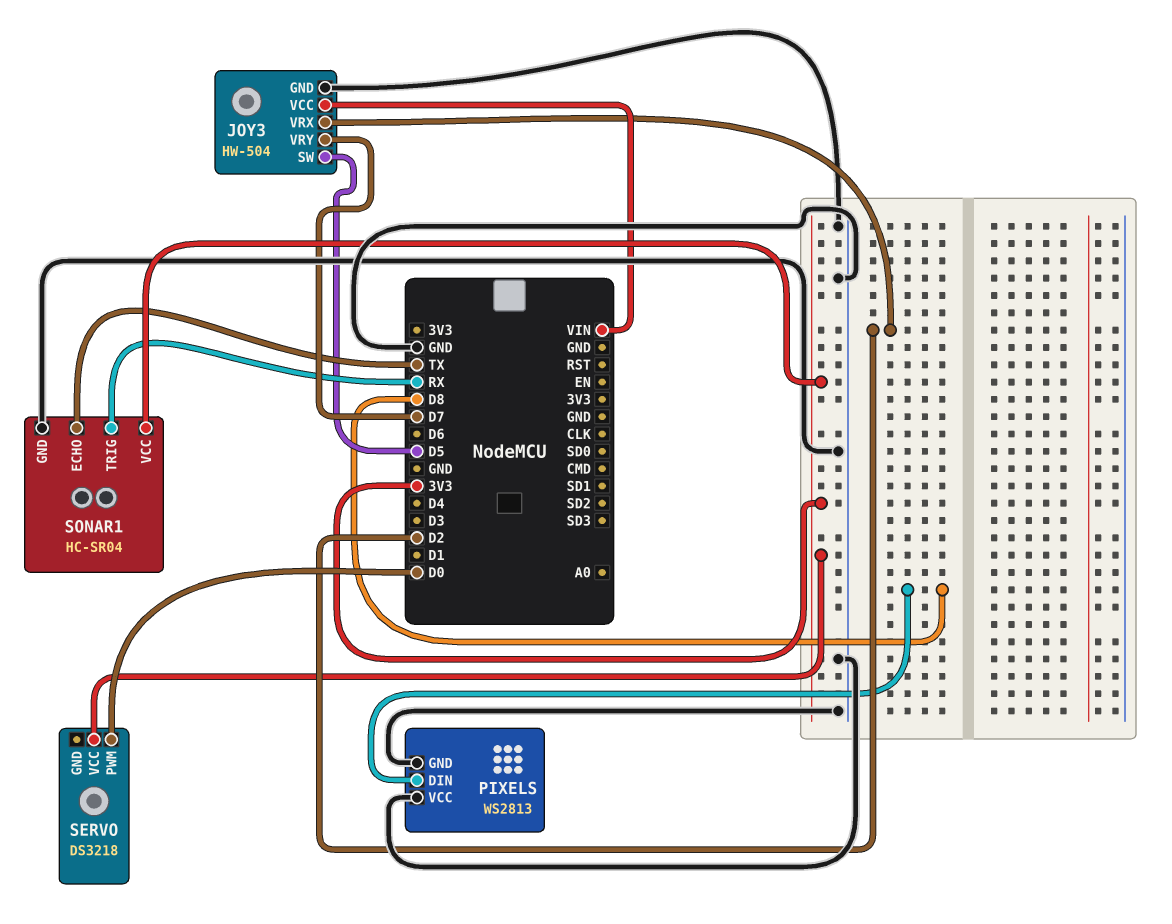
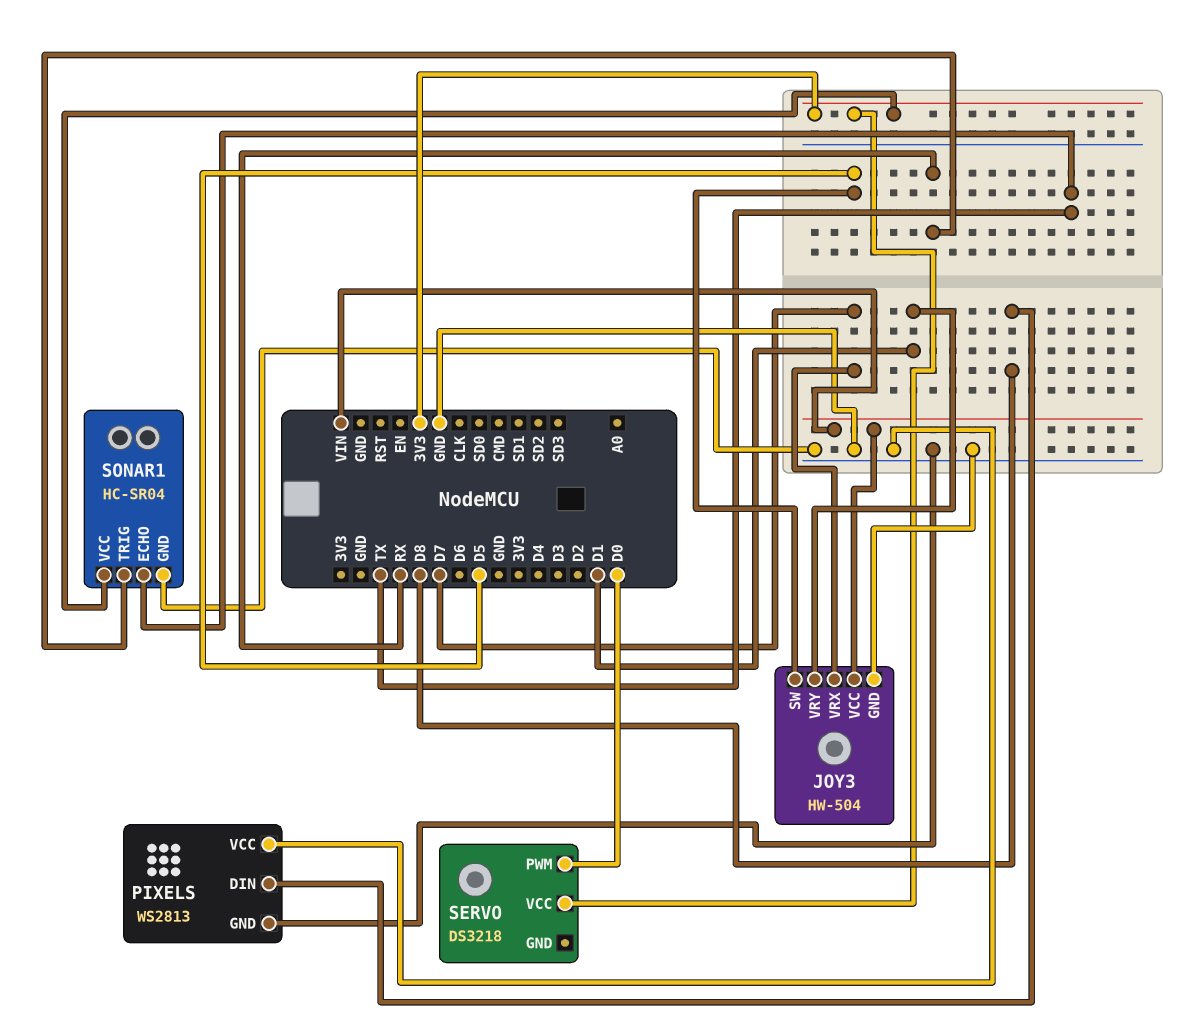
JOY3 pin VRX: D2 -> D7
JOY3 pin VRY: D7 -> D1

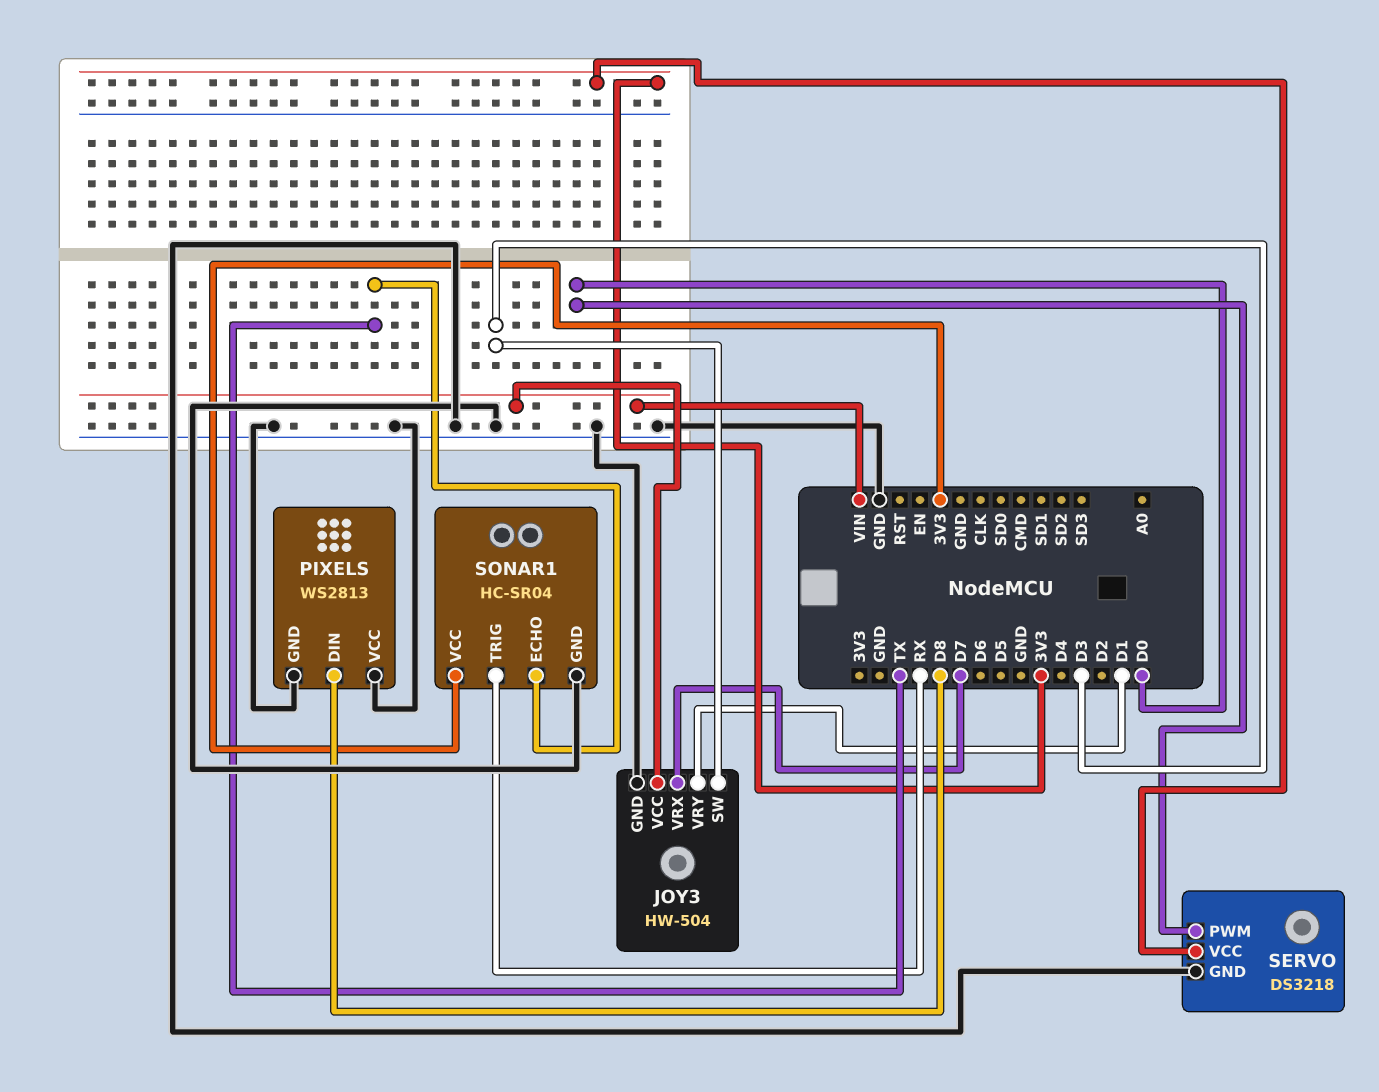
JOY3 pin SW: D5 -> D3
SERVO pin GND: none -> GND

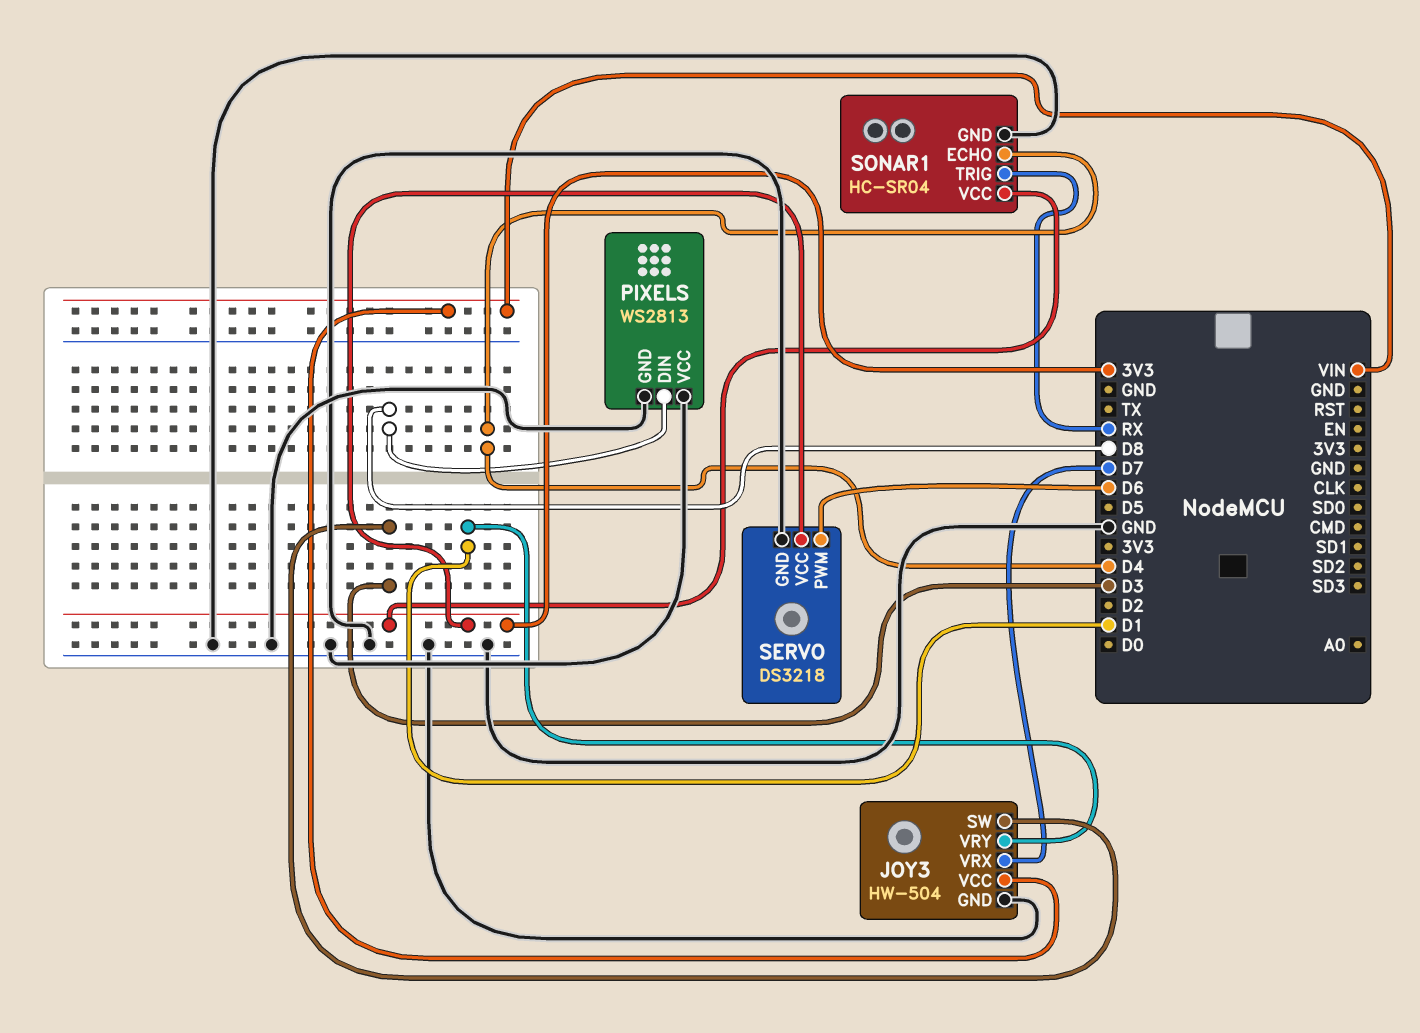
SERVO pin PWM: D0 -> D6
SONAR1 pin ECHO: TX -> D4

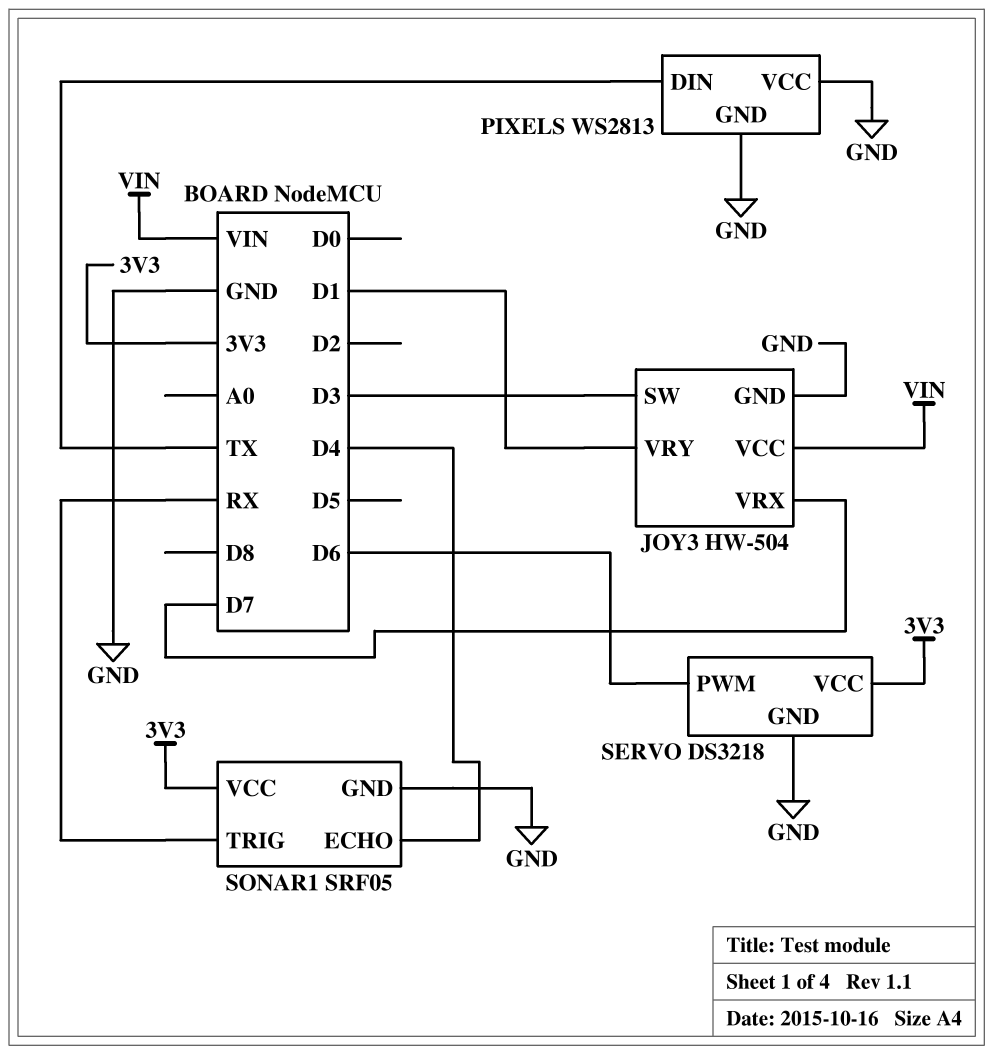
PIXELS pin DIN: D8 -> TX
SONAR1: HC-SR04 -> SRF05

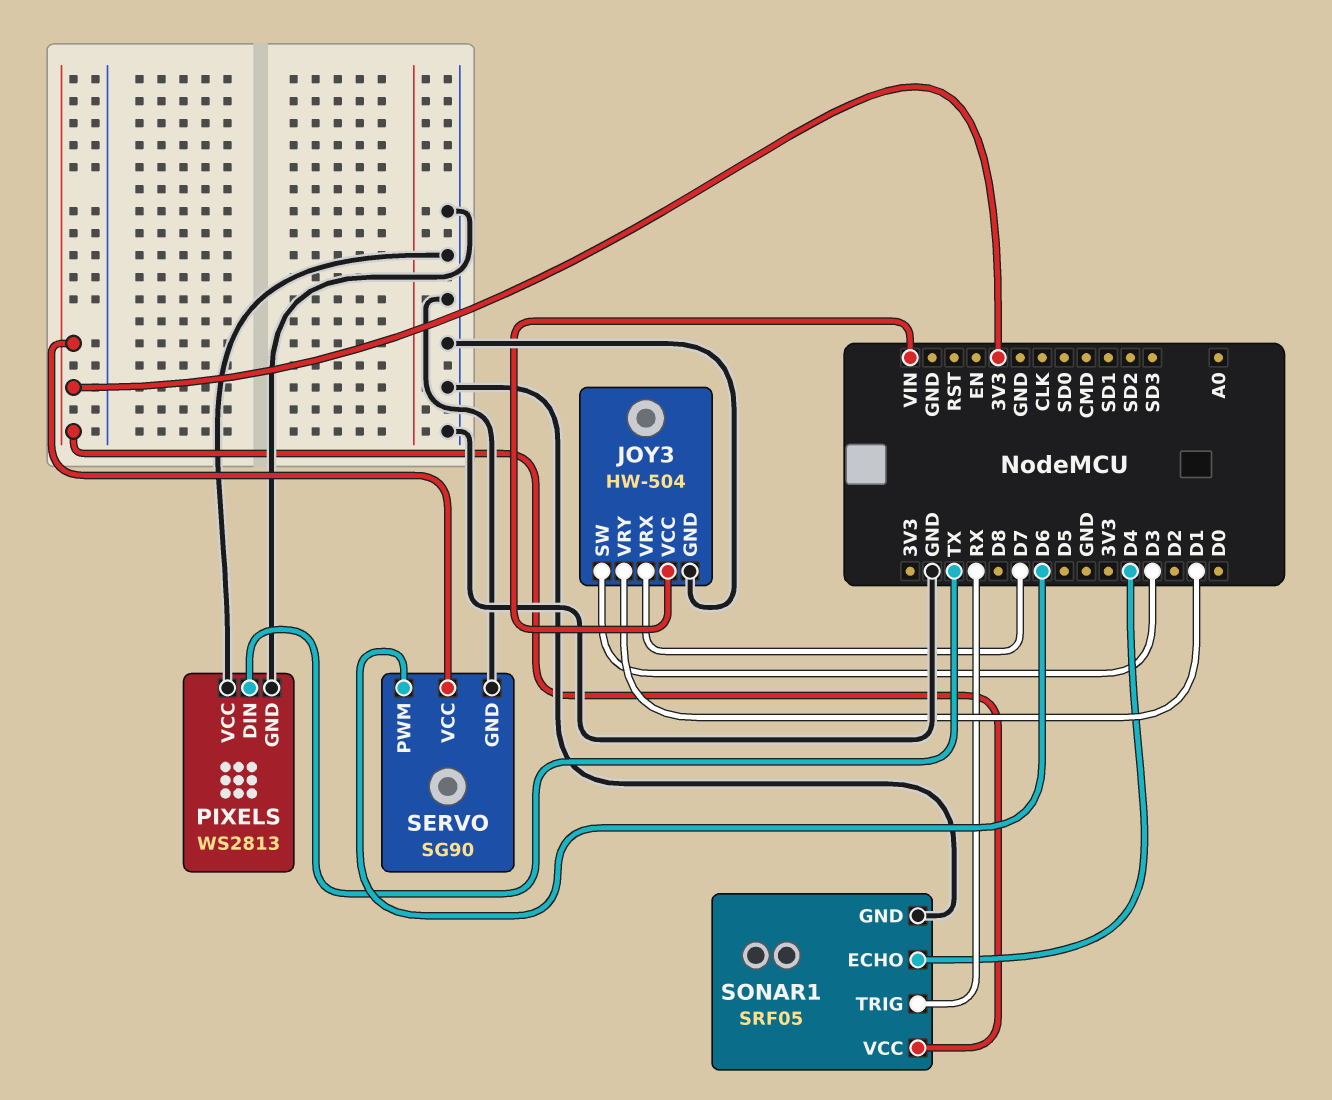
SERVO: DS3218 -> SG90

